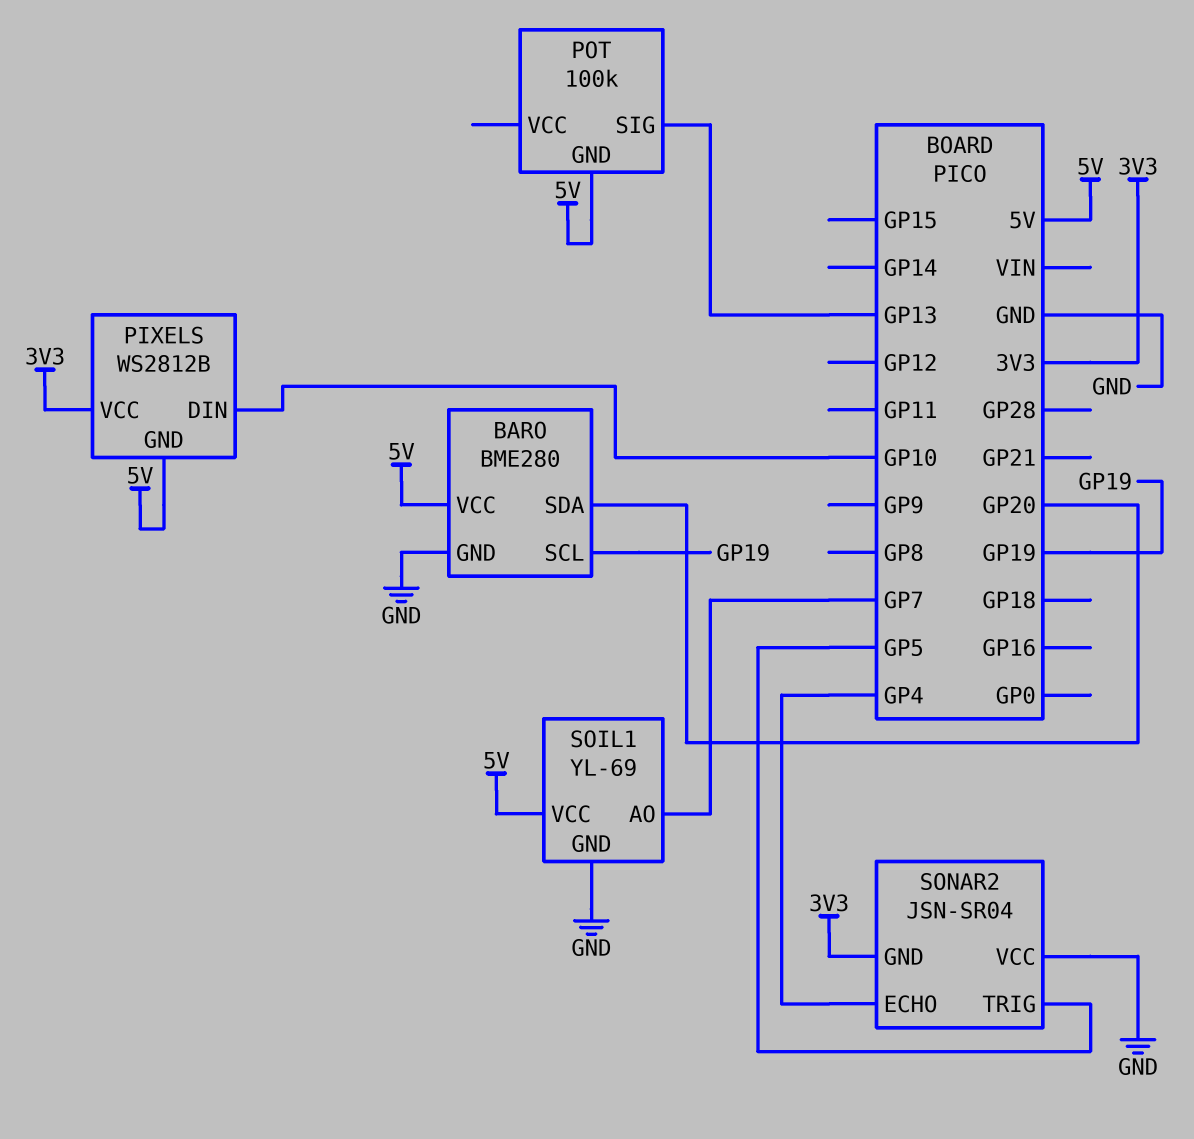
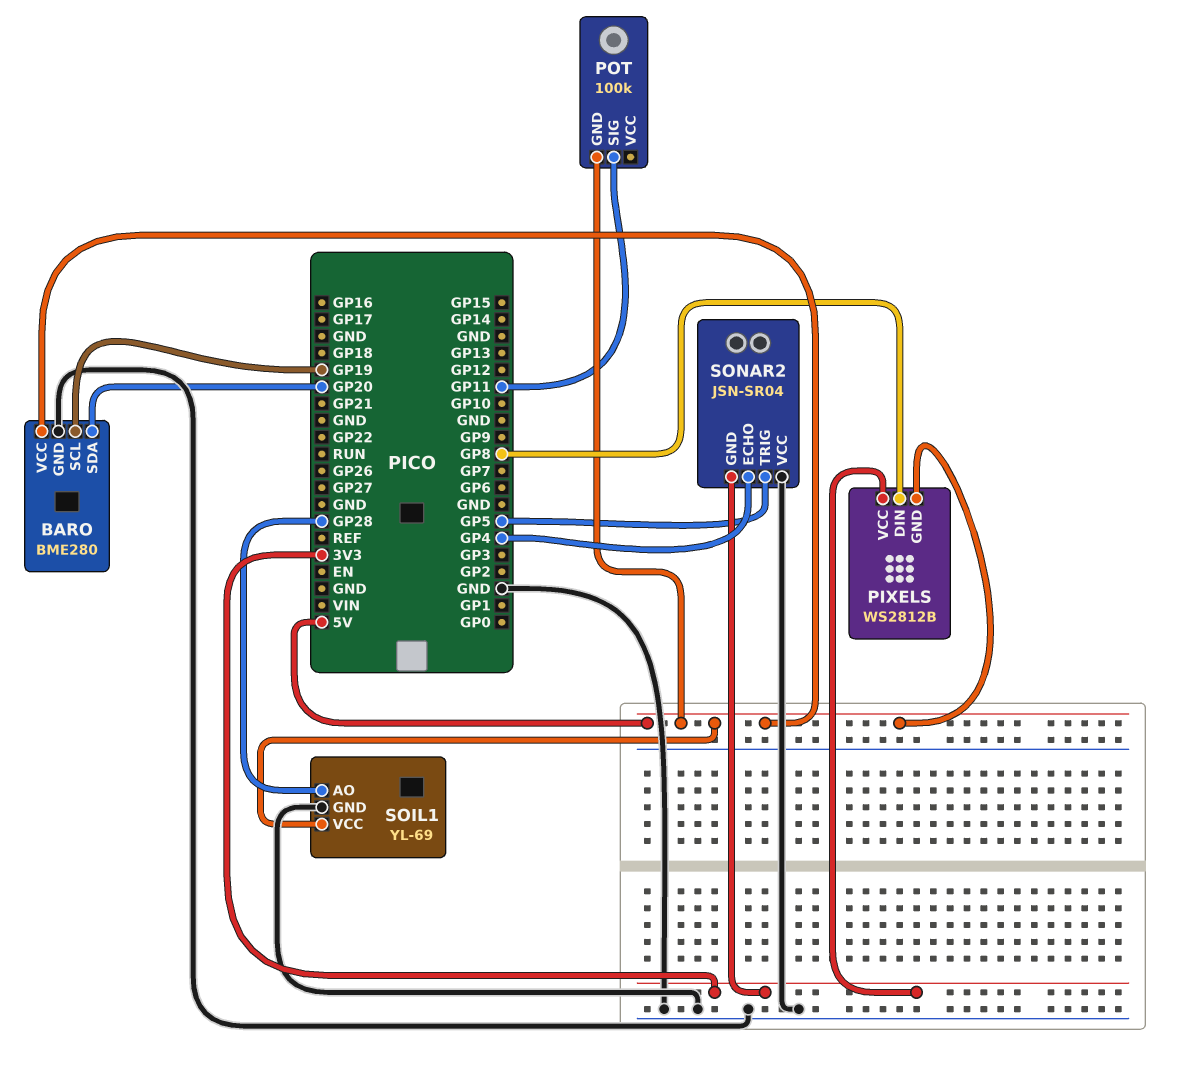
PIXELS pin DIN: GP10 -> GP8
POT pin SIG: GP13 -> GP11
SOIL1 pin AO: GP7 -> GP28

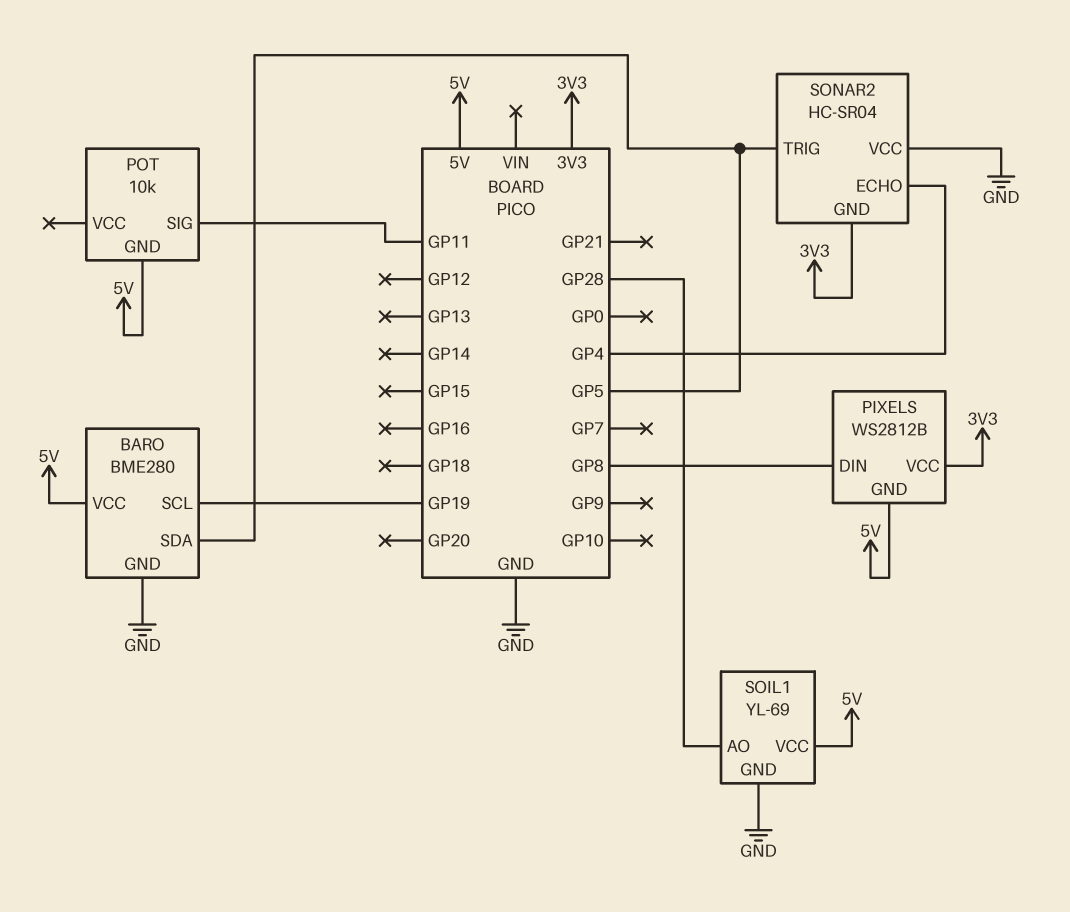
BARO pin SDA: GP20 -> GP5
POT: 100k -> 10k
SONAR2: JSN-SR04 -> HC-SR04

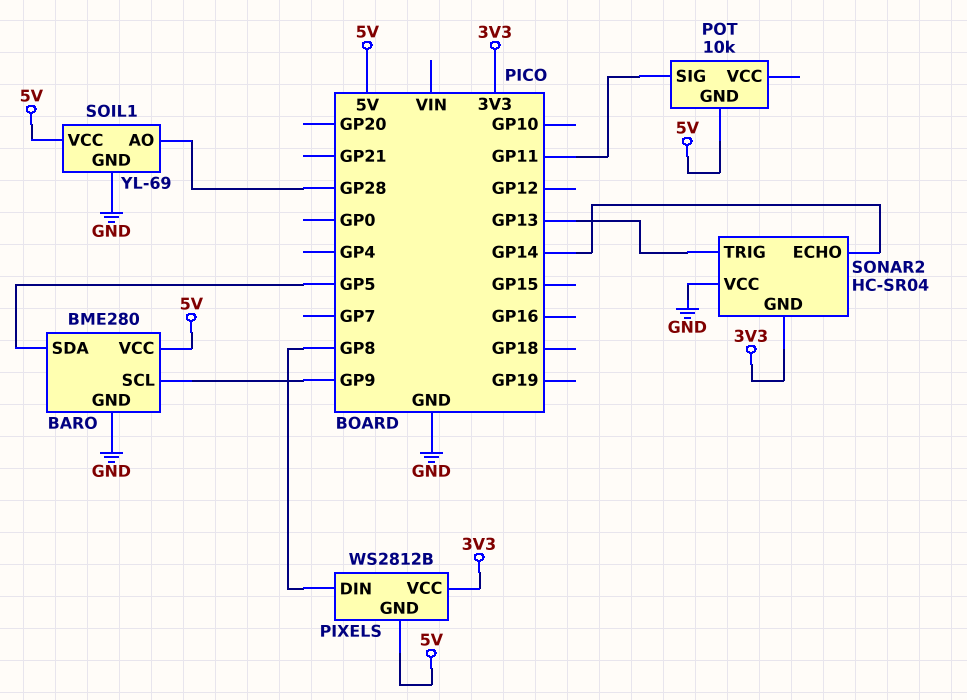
BARO pin SCL: GP19 -> GP9
SONAR2 pin ECHO: GP4 -> GP14
SONAR2 pin TRIG: GP5 -> GP13

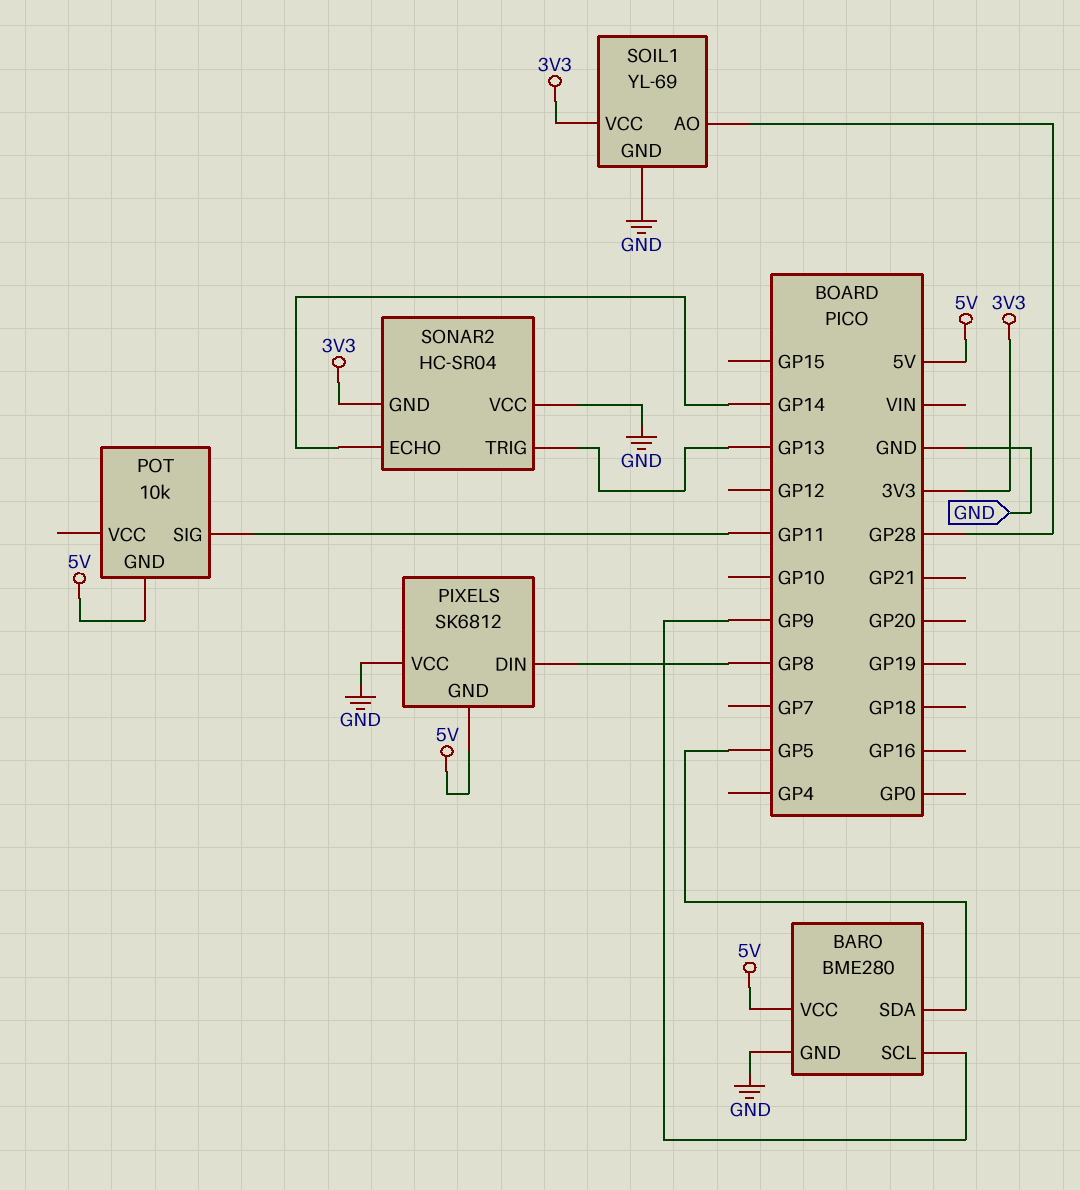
PIXELS: WS2812B -> SK6812
PIXELS pin VCC: 3V3 -> GND
SOIL1 pin VCC: 5V -> 3V3

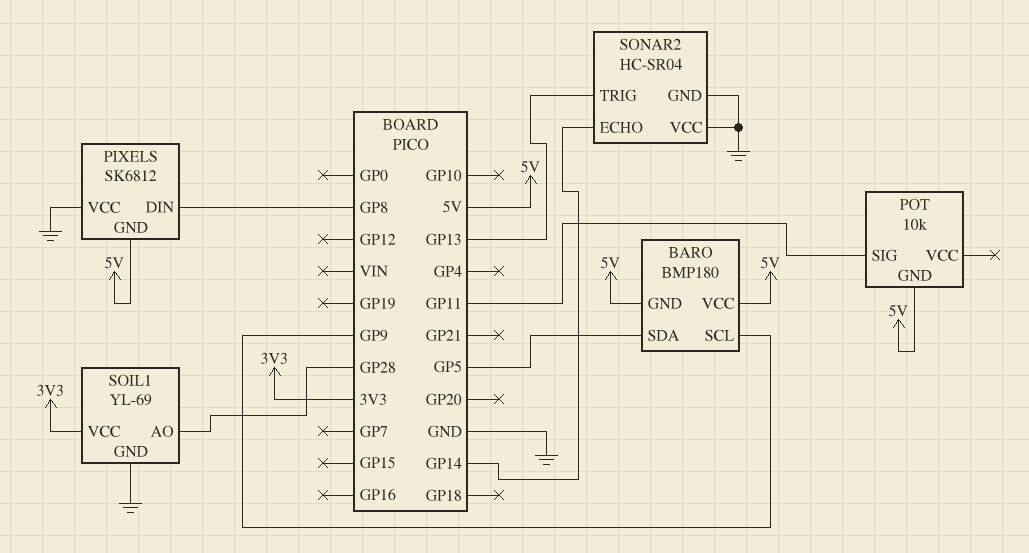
BARO: BME280 -> BMP180
BARO pin GND: GND -> 5V
SONAR2 pin GND: 3V3 -> GND

